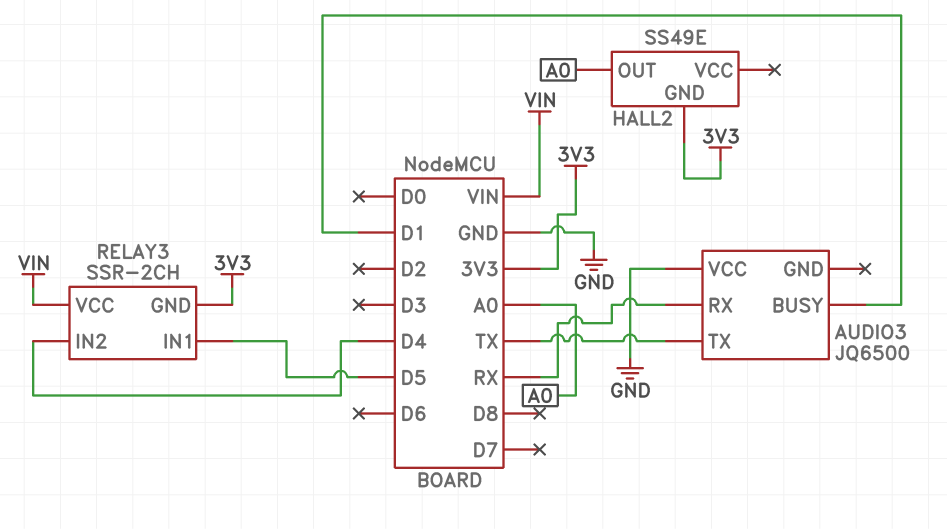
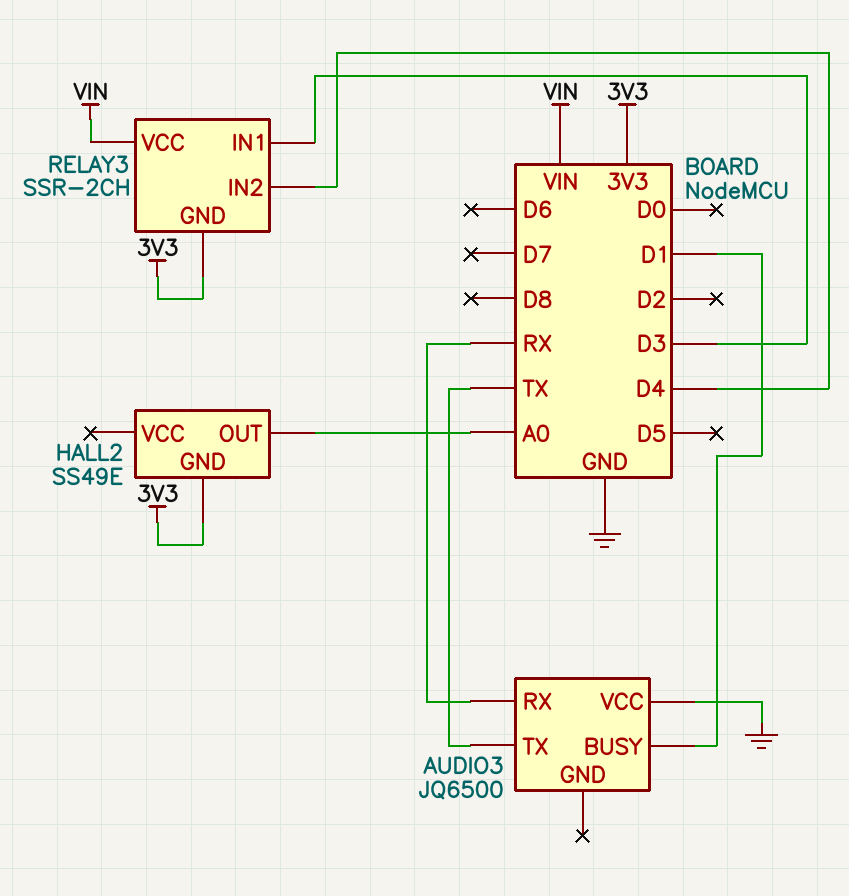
RELAY3 pin IN1: D5 -> D3

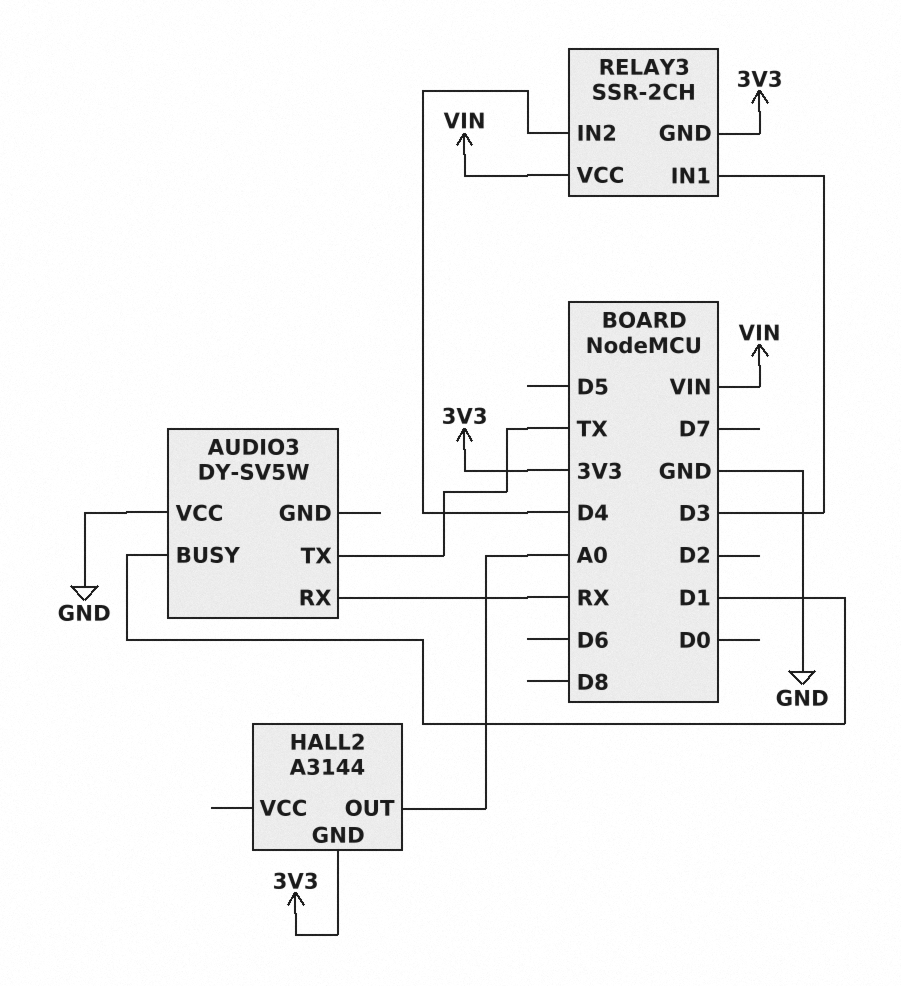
AUDIO3: JQ6500 -> DY-SV5W
HALL2: SS49E -> A3144

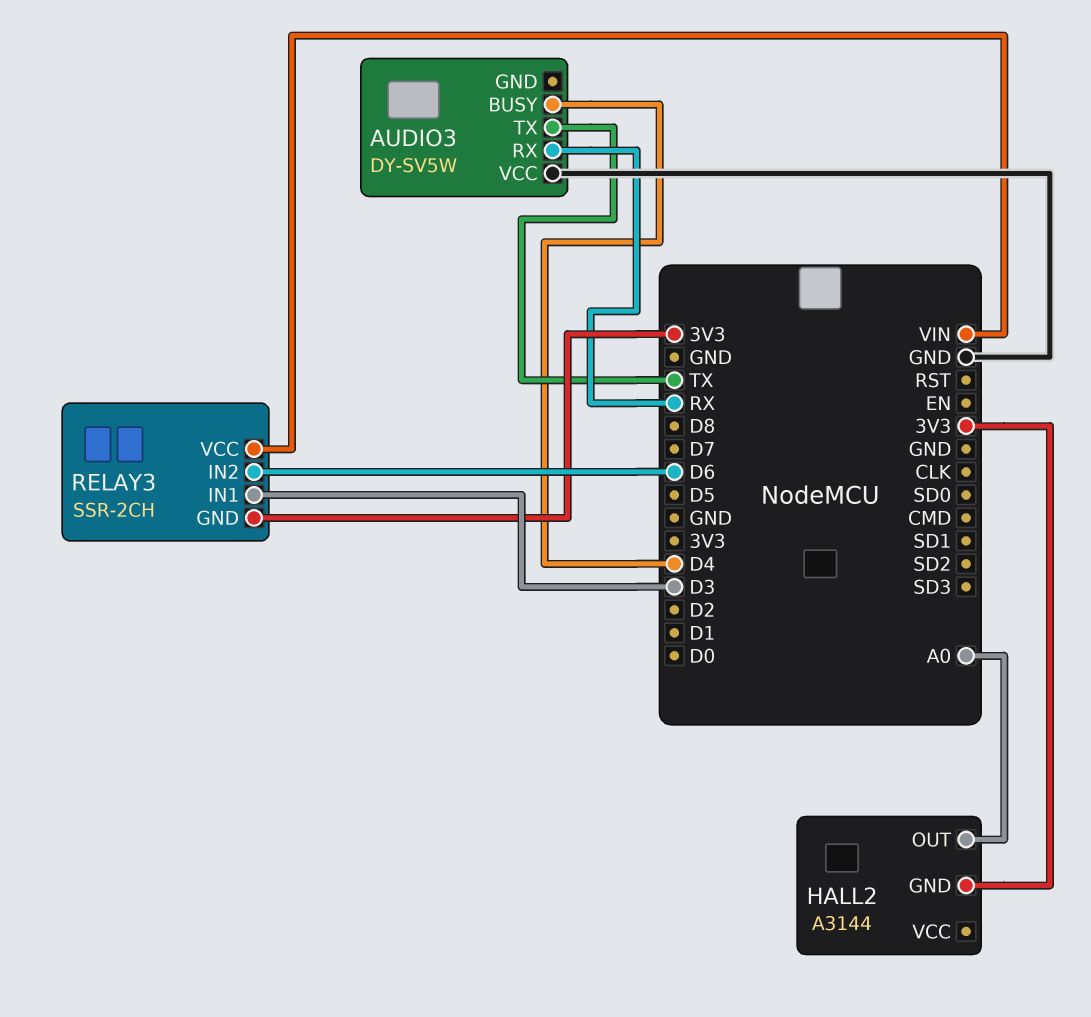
AUDIO3 pin BUSY: D1 -> D4
RELAY3 pin IN2: D4 -> D6

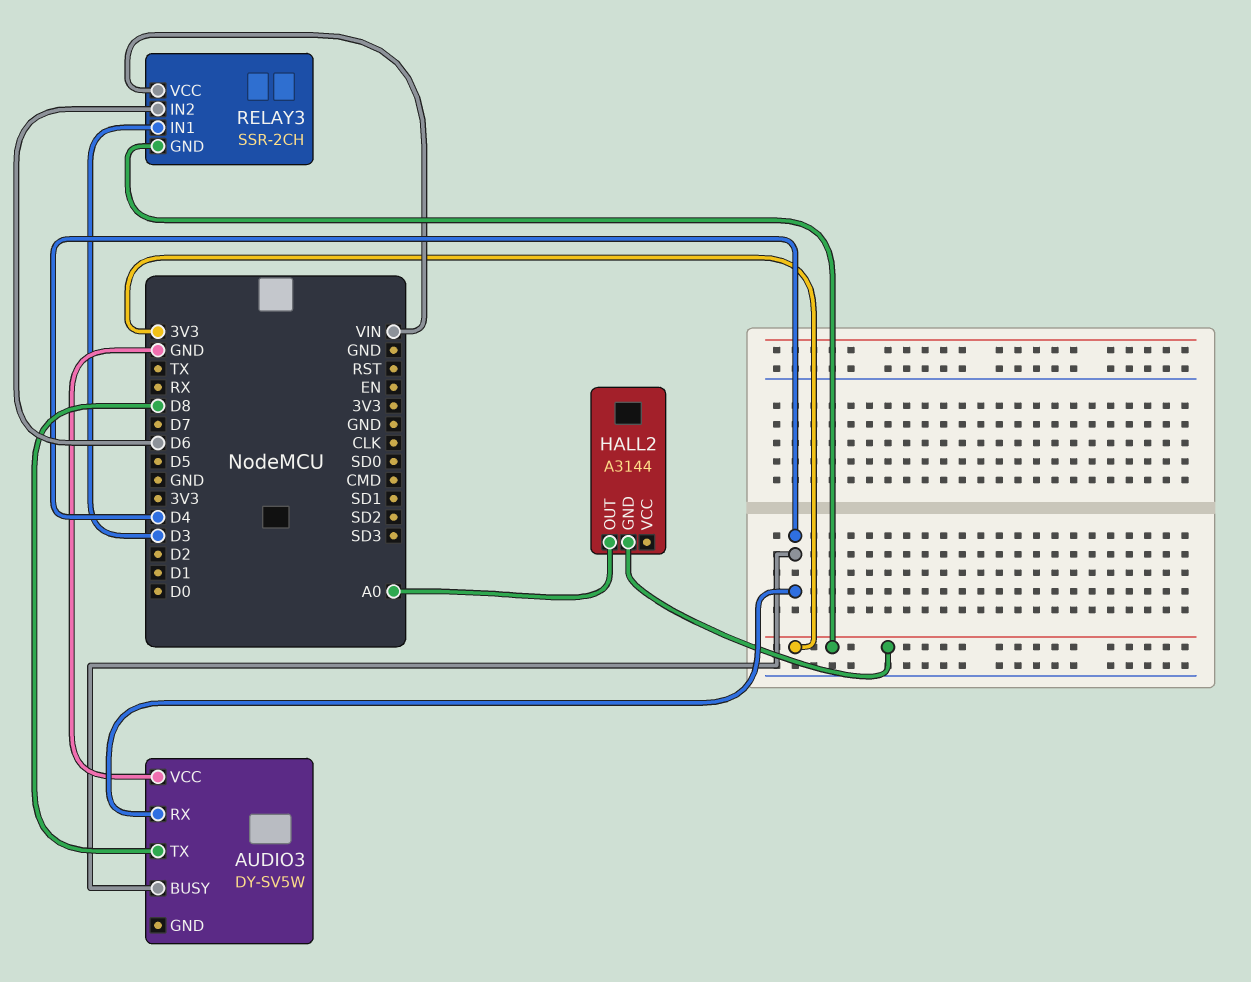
AUDIO3 pin RX: RX -> D4
AUDIO3 pin TX: TX -> D8

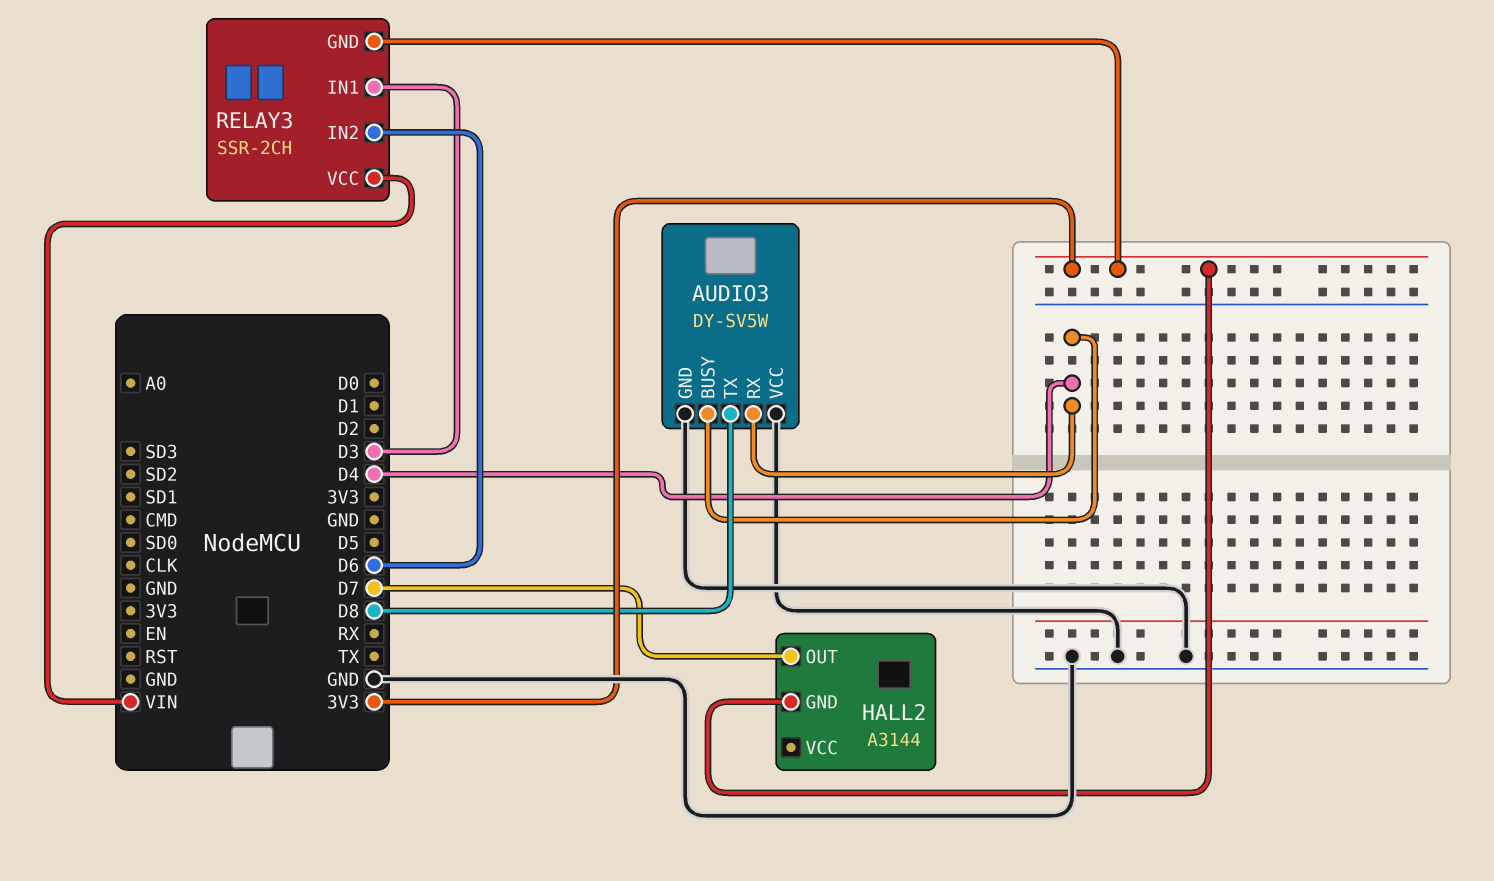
AUDIO3 pin GND: none -> GND
HALL2 pin OUT: A0 -> D7

